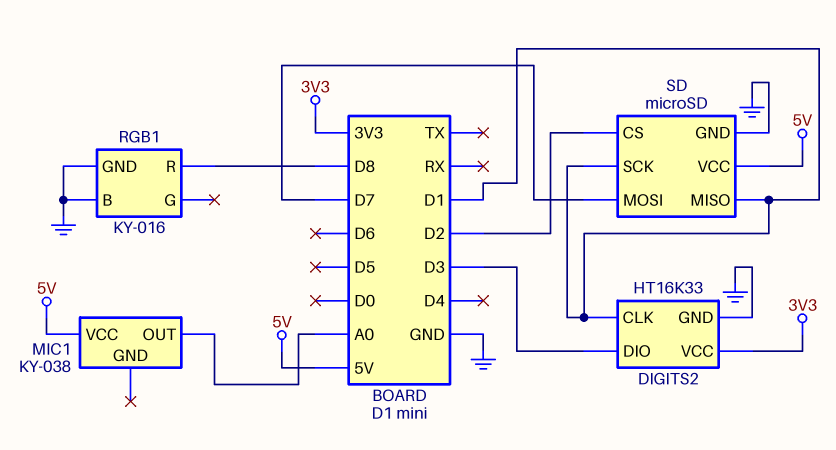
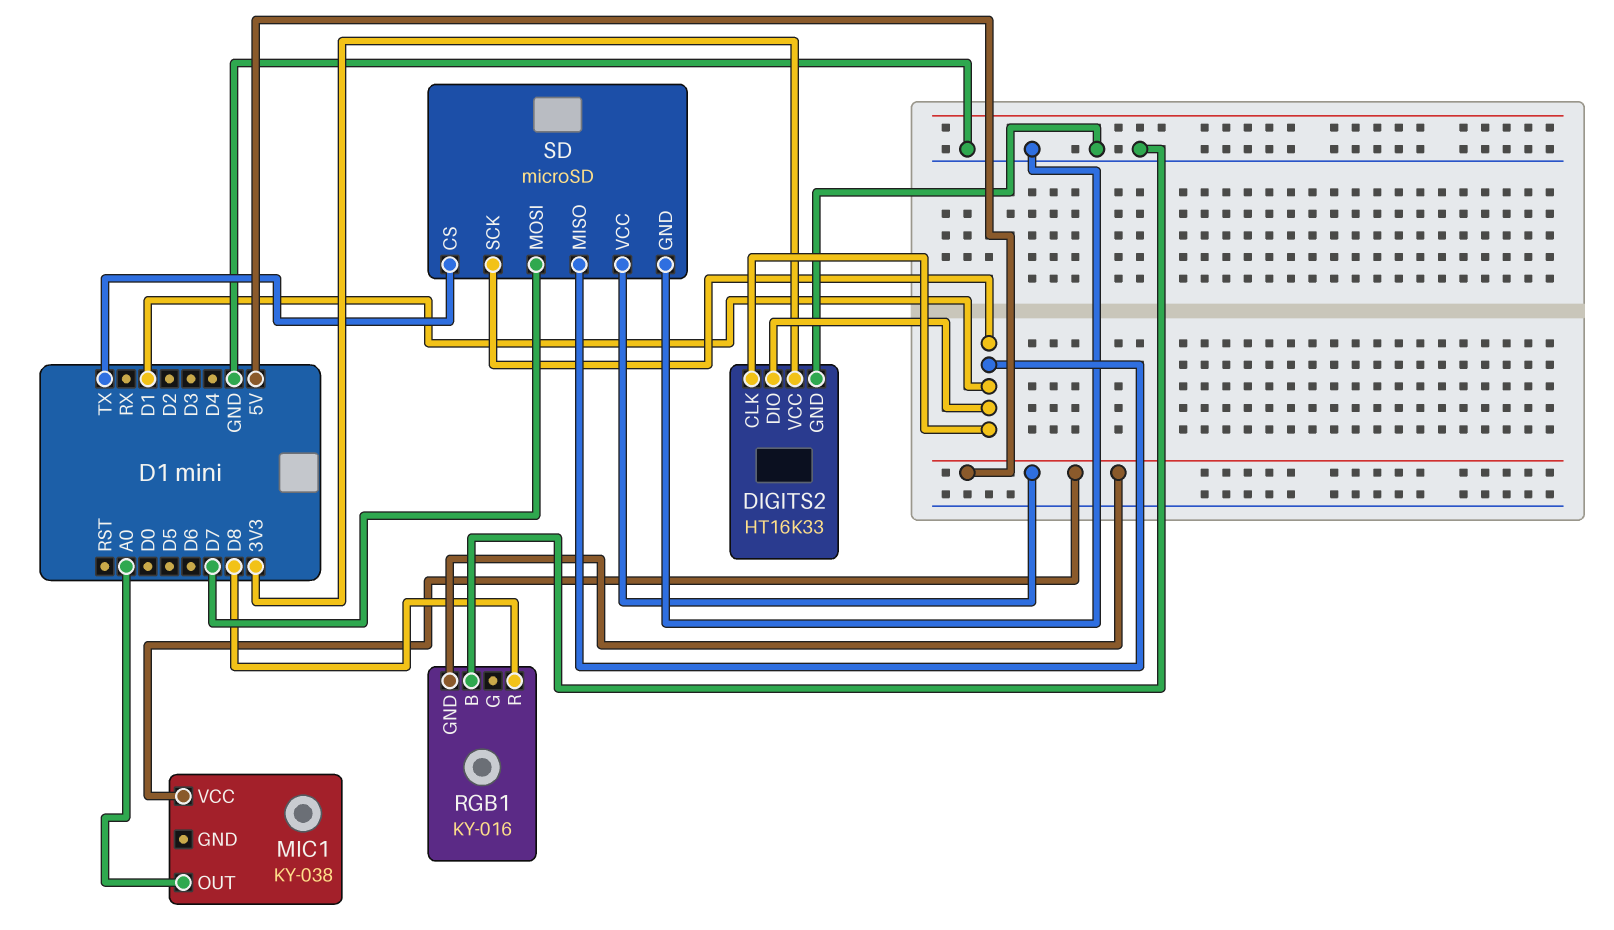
DIGITS2 pin DIO: D3 -> D1
RGB1 pin GND: GND -> 5V
SD pin CS: D2 -> TX

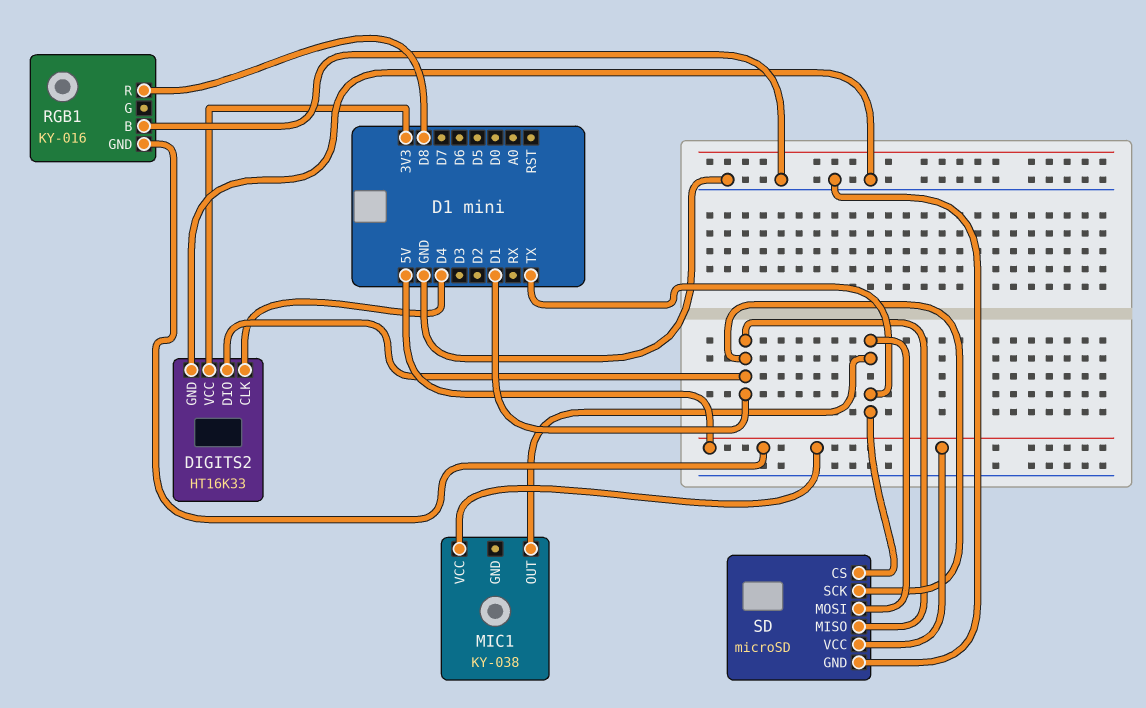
DIGITS2 pin CLK: D1 -> D4
MIC1 pin OUT: A0 -> TX
SD pin MOSI: D7 -> TX

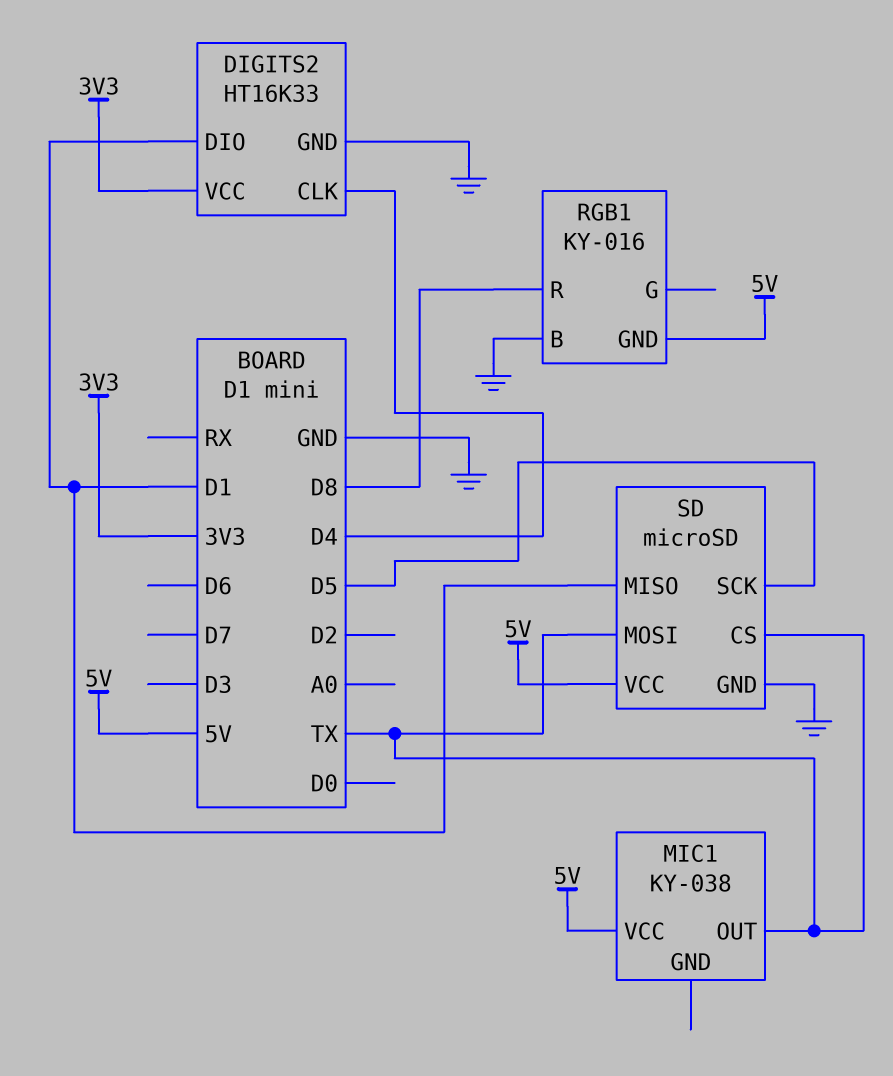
SD pin SCK: D1 -> D5

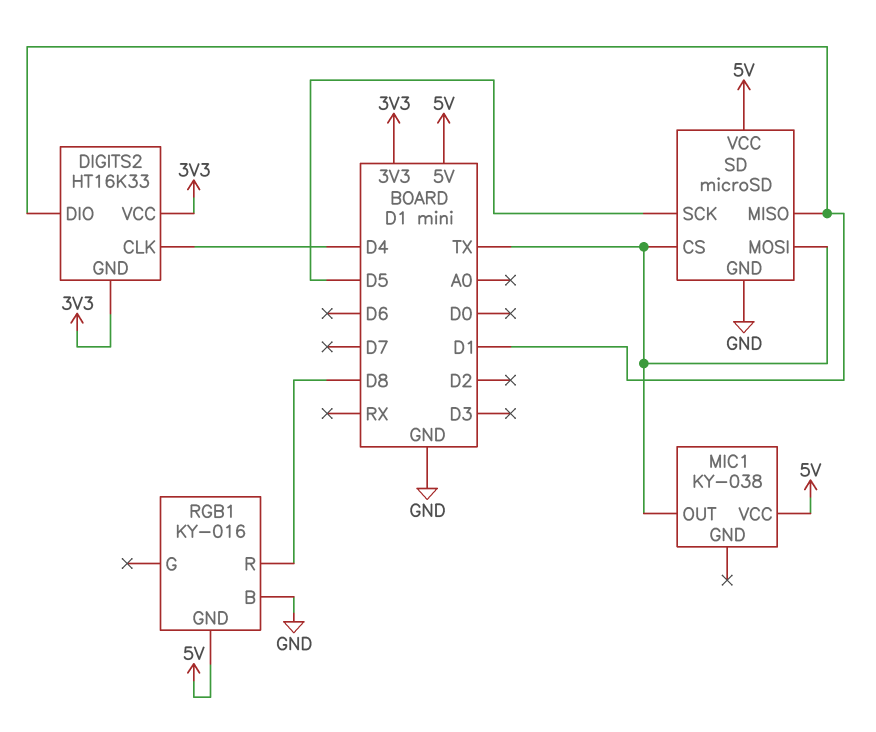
DIGITS2 pin GND: GND -> 3V3

